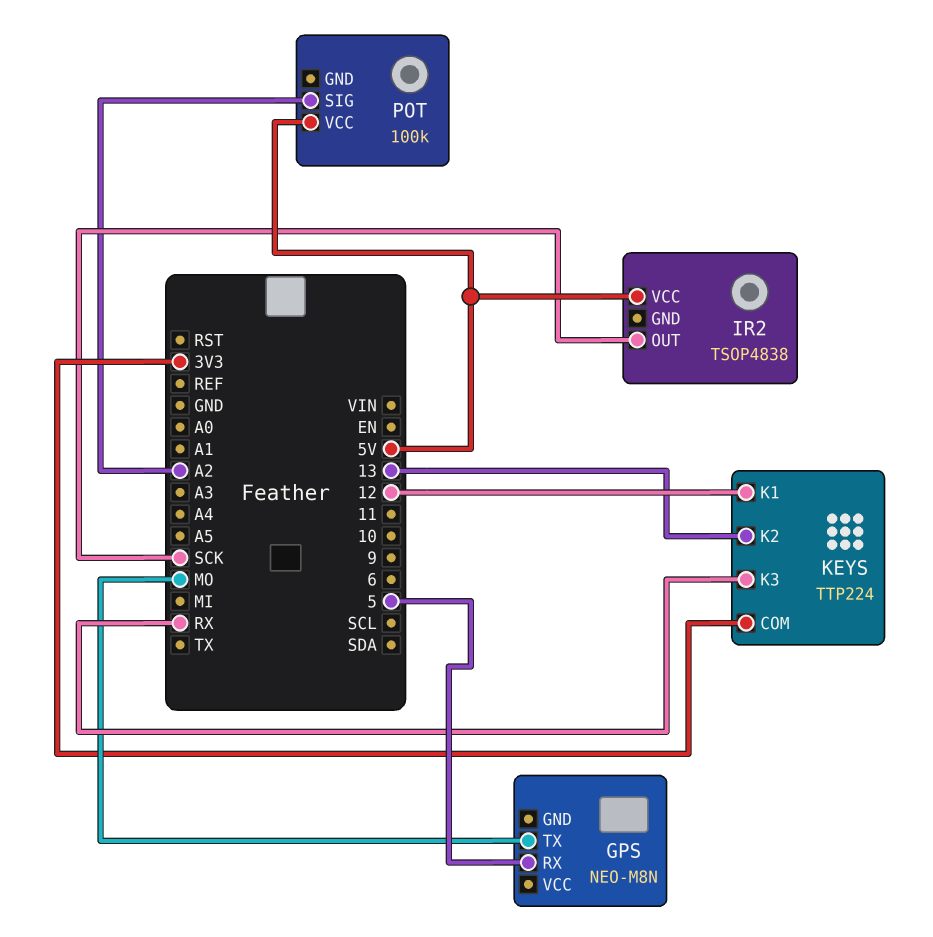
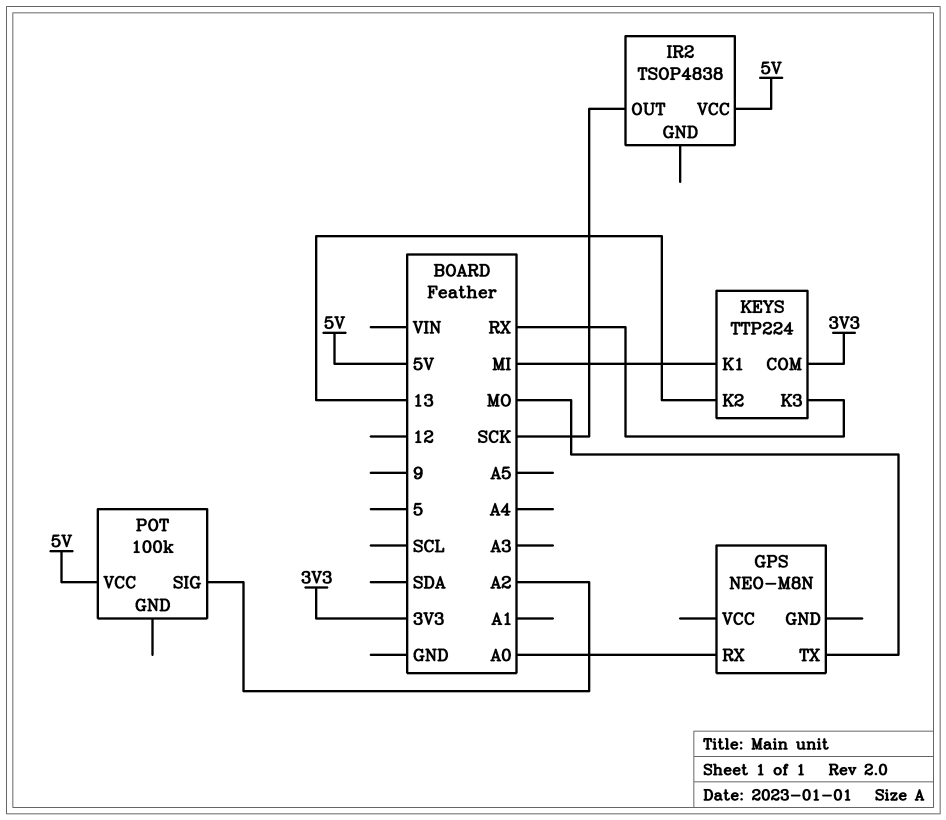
GPS pin RX: 5 -> A0
KEYS pin K1: 12 -> MI

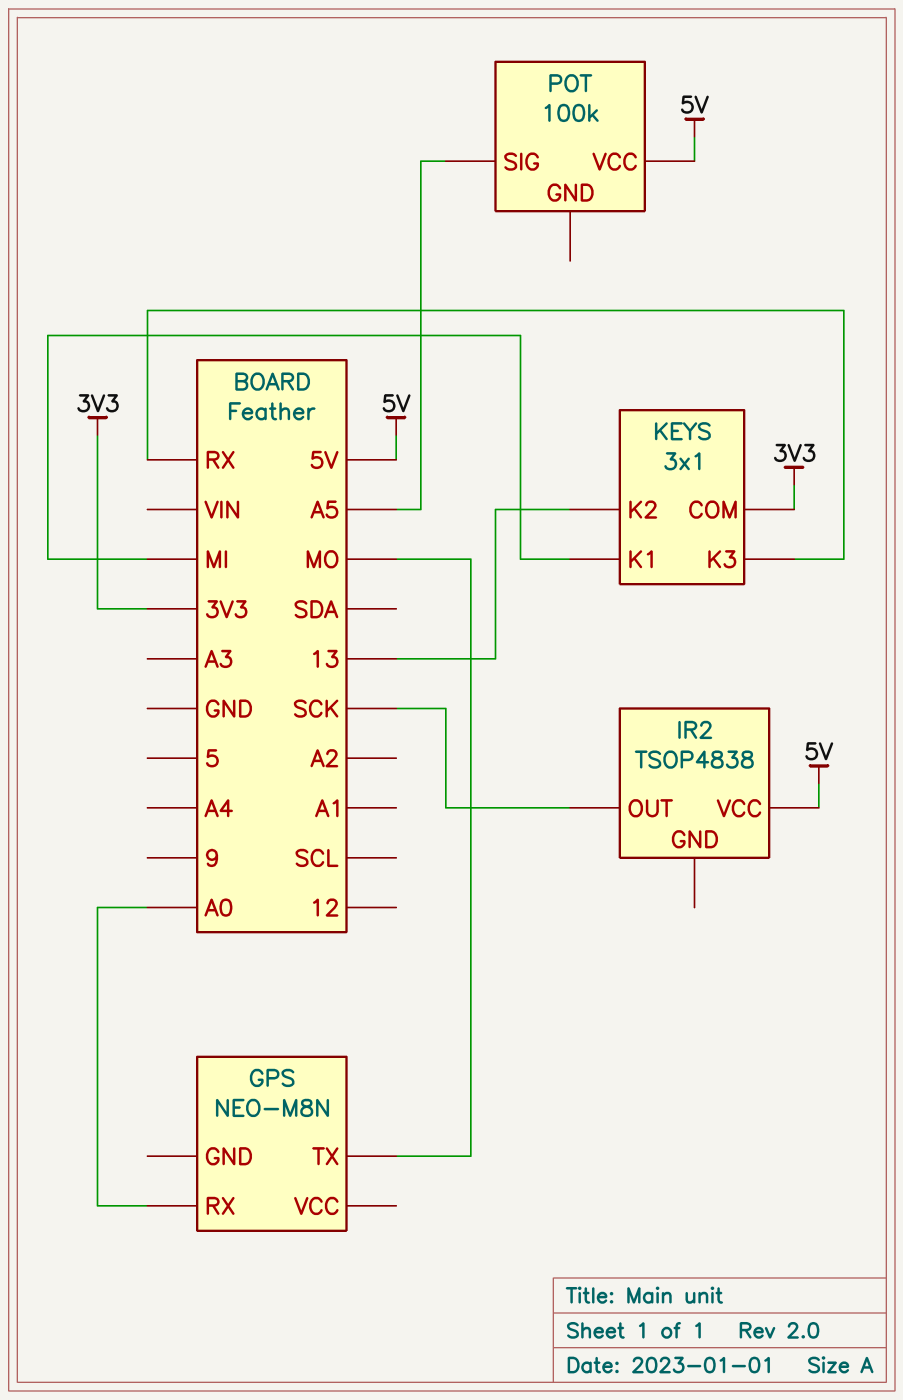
KEYS: TTP224 -> 3x1
POT pin SIG: A2 -> A5

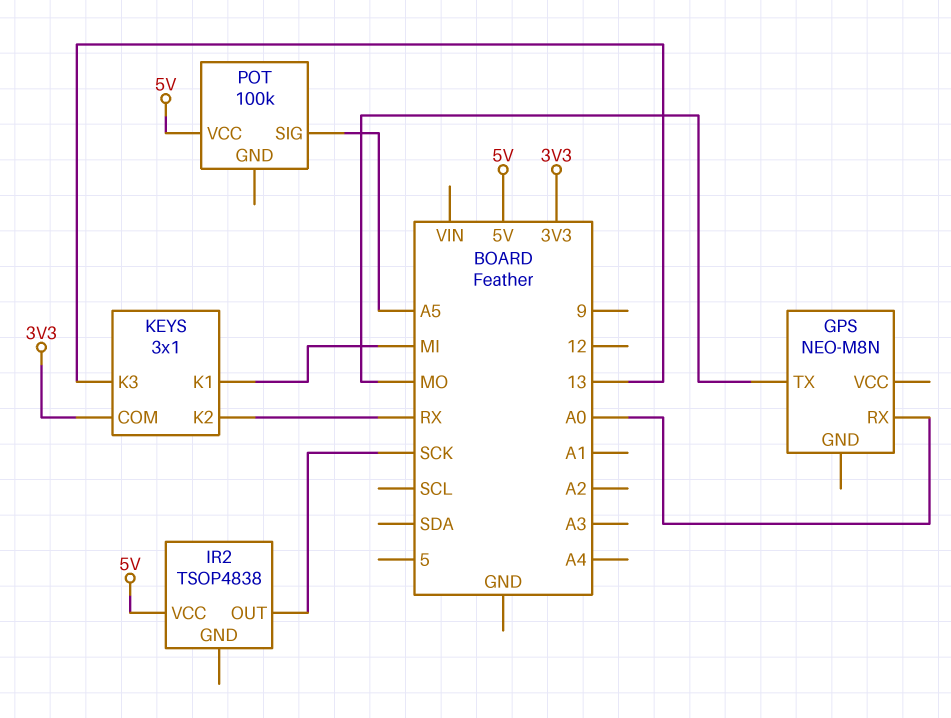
KEYS pin K2: 13 -> RX
KEYS pin K3: RX -> 13

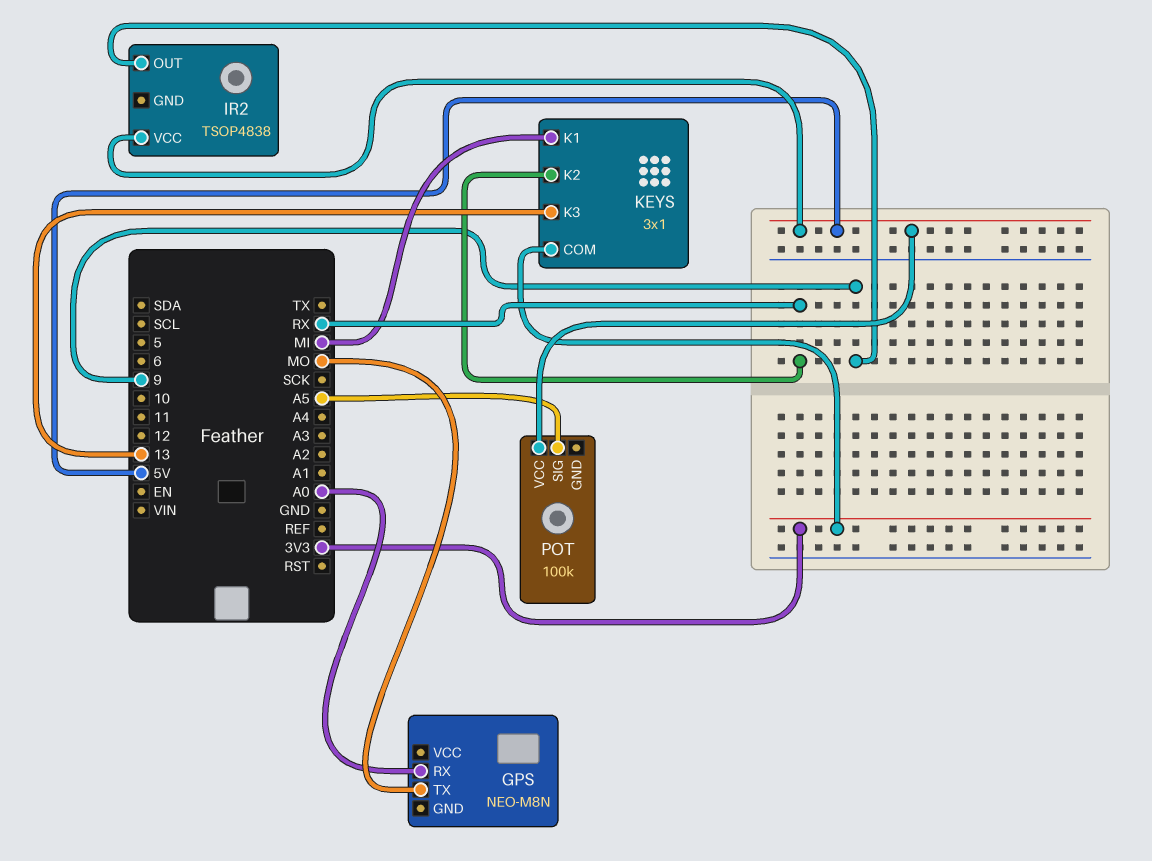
IR2 pin OUT: SCK -> 9

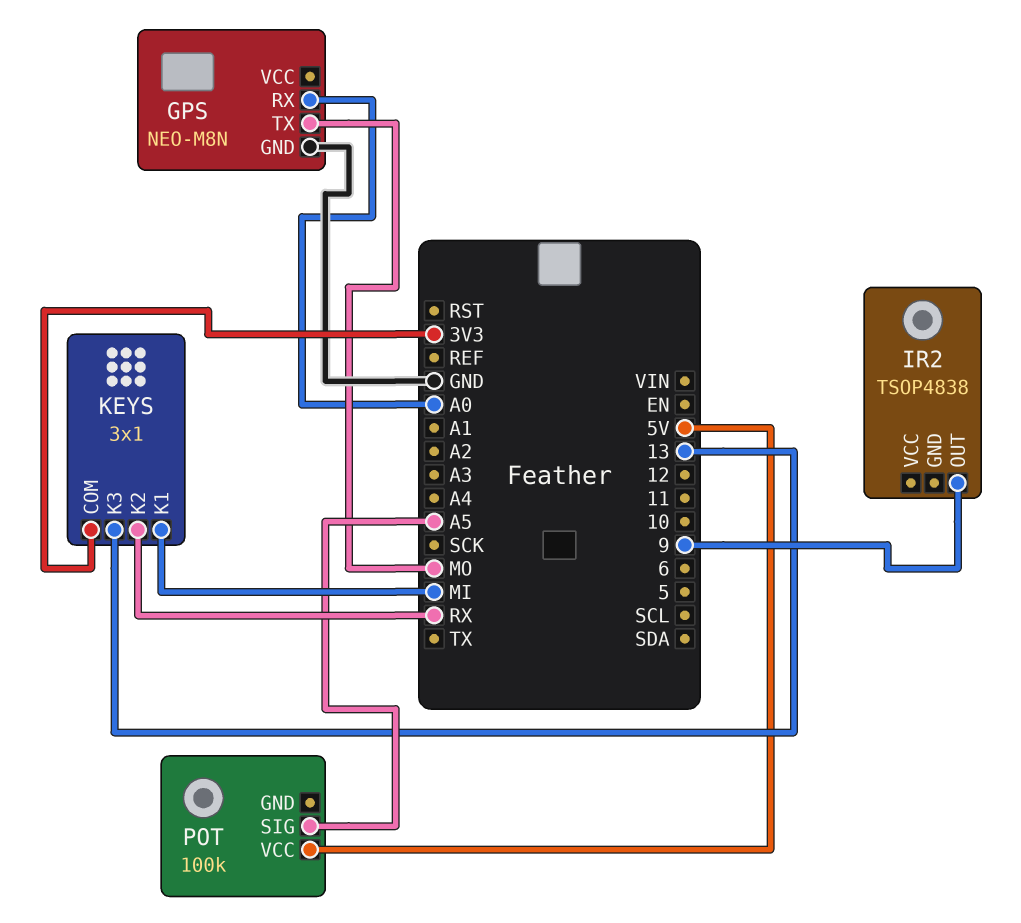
GPS pin GND: none -> GND
IR2 pin VCC: 5V -> none

